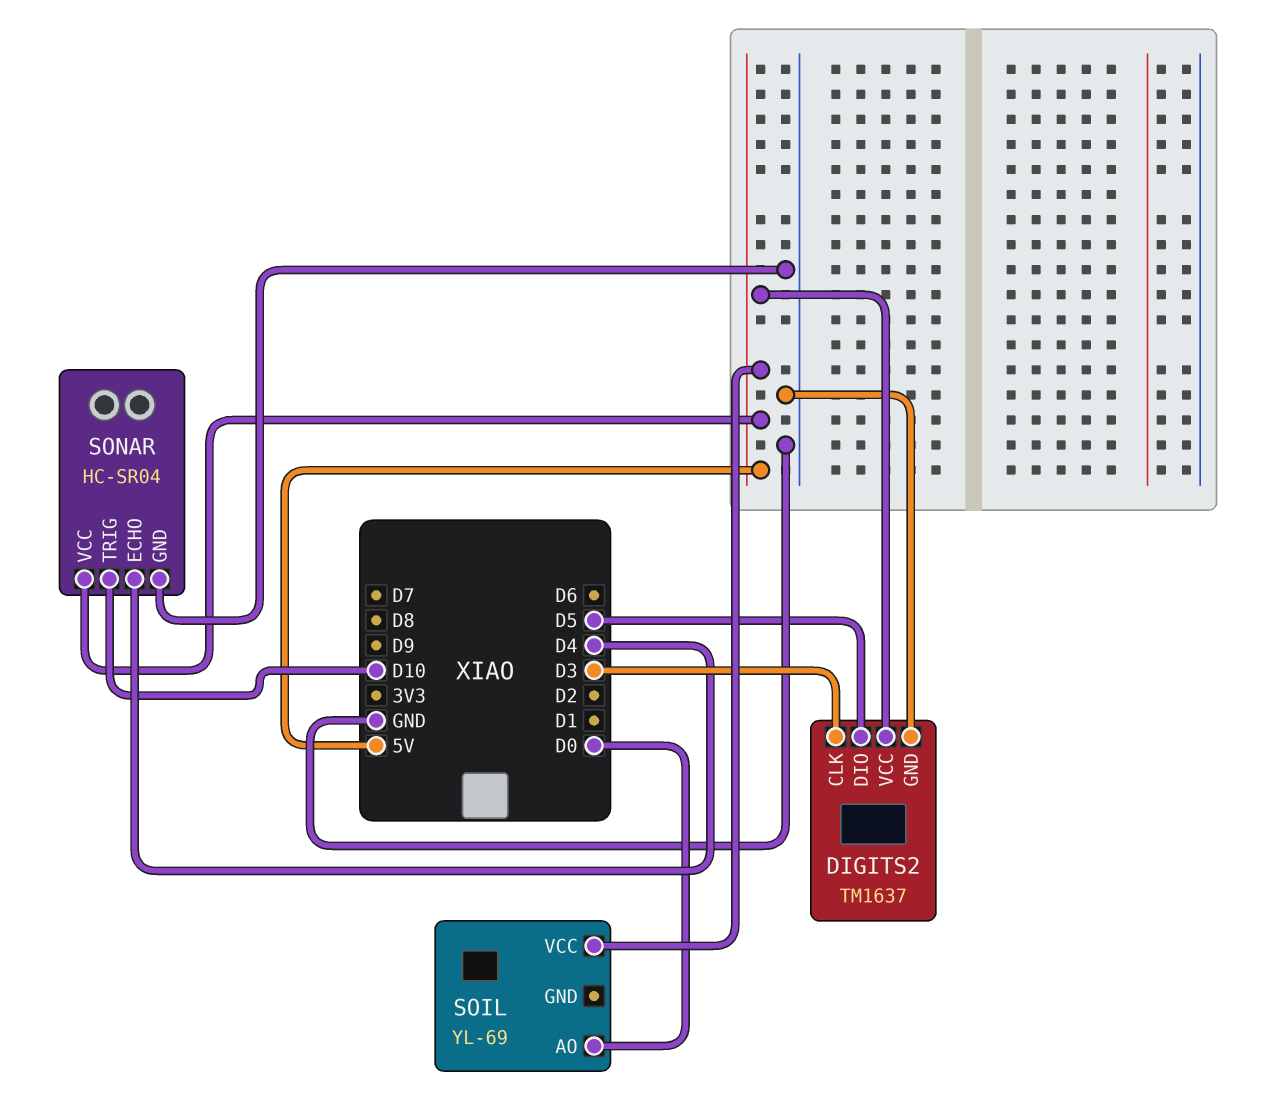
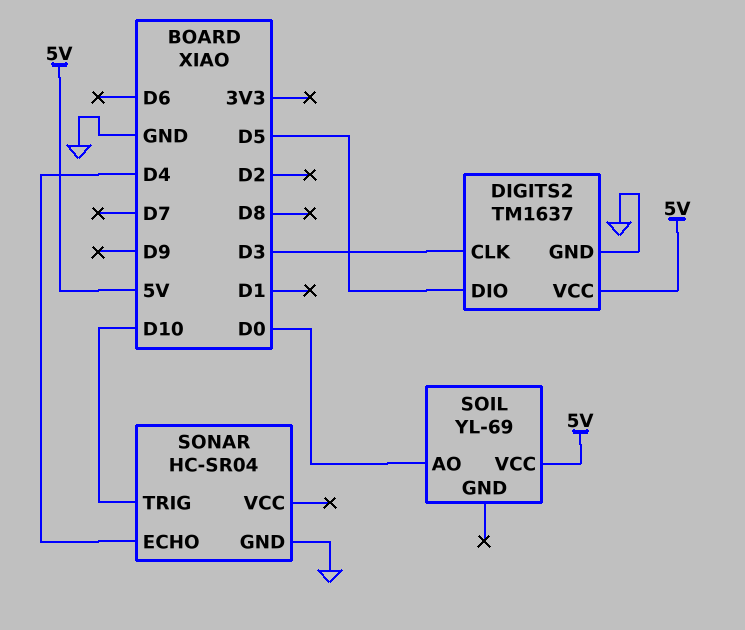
SONAR pin VCC: 5V -> none

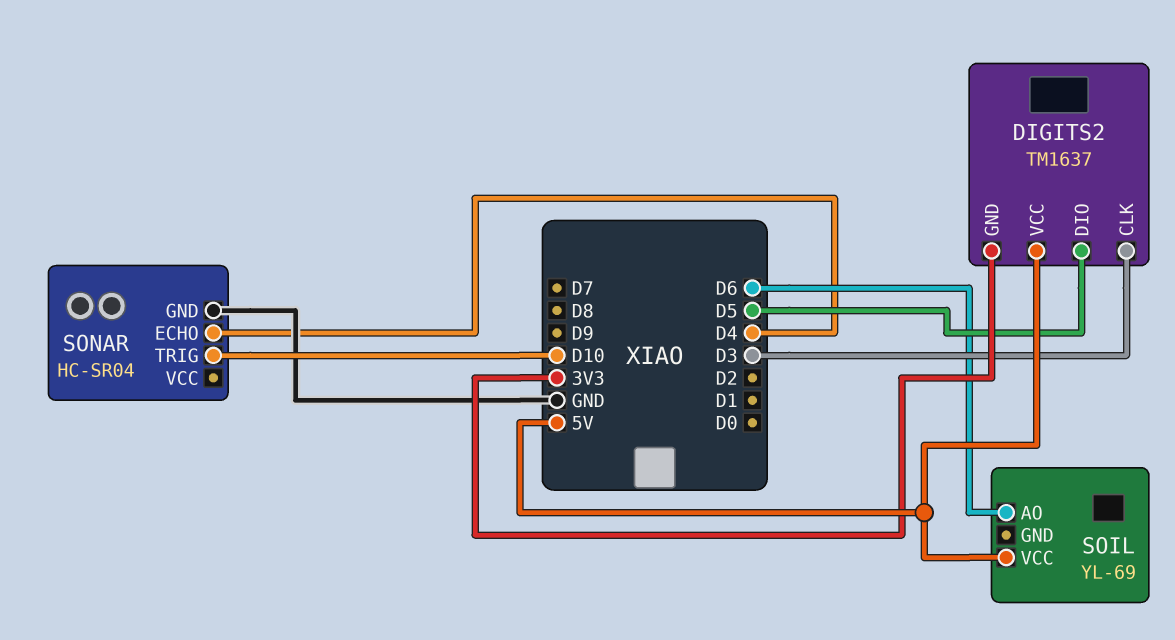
DIGITS2 pin GND: GND -> 3V3
SOIL pin AO: D0 -> D6

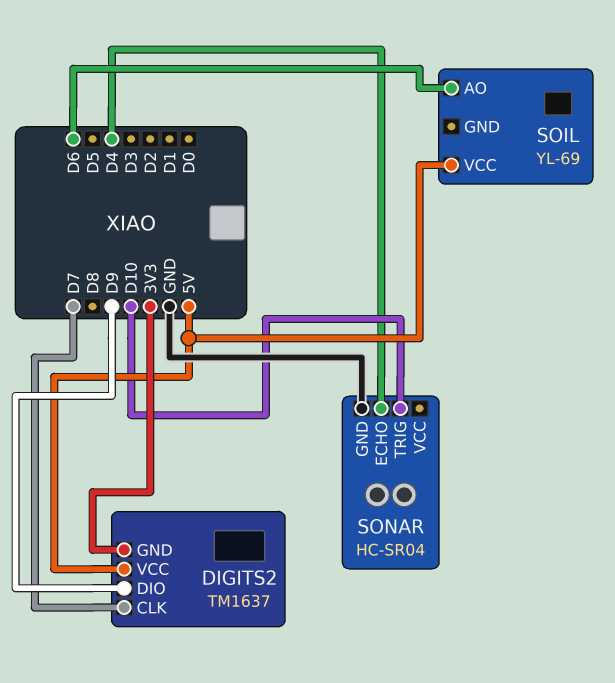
DIGITS2 pin CLK: D3 -> D7
DIGITS2 pin DIO: D5 -> D9

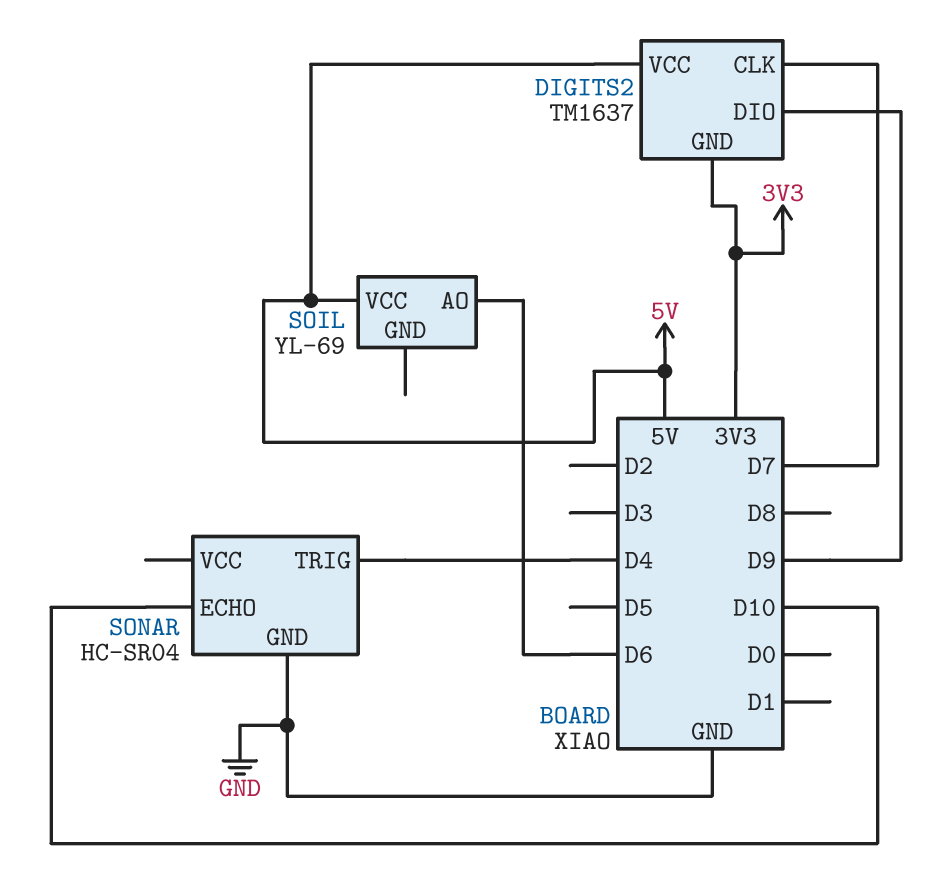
SONAR pin ECHO: D4 -> D10
SONAR pin TRIG: D10 -> D4

